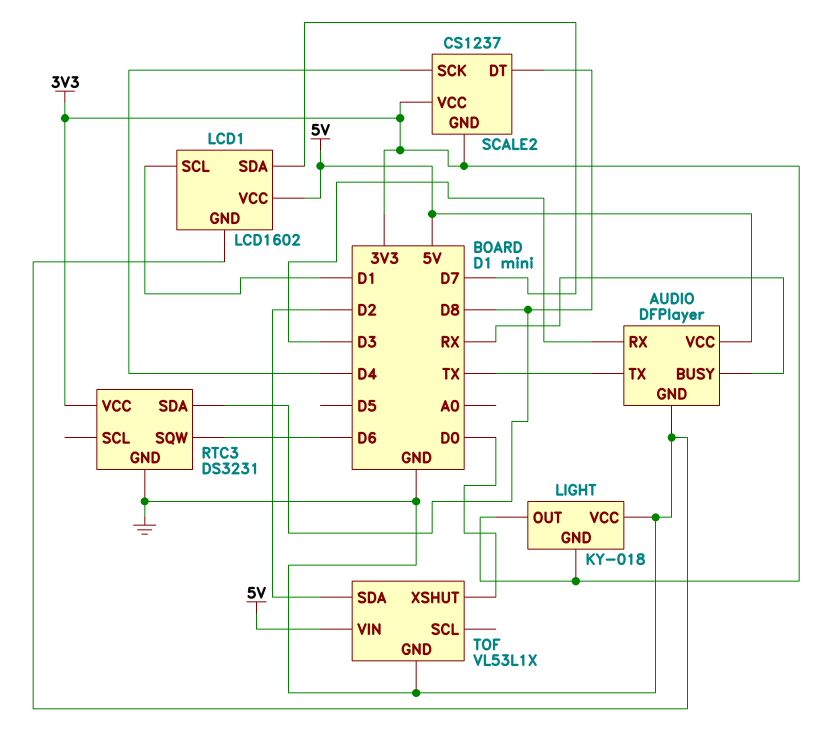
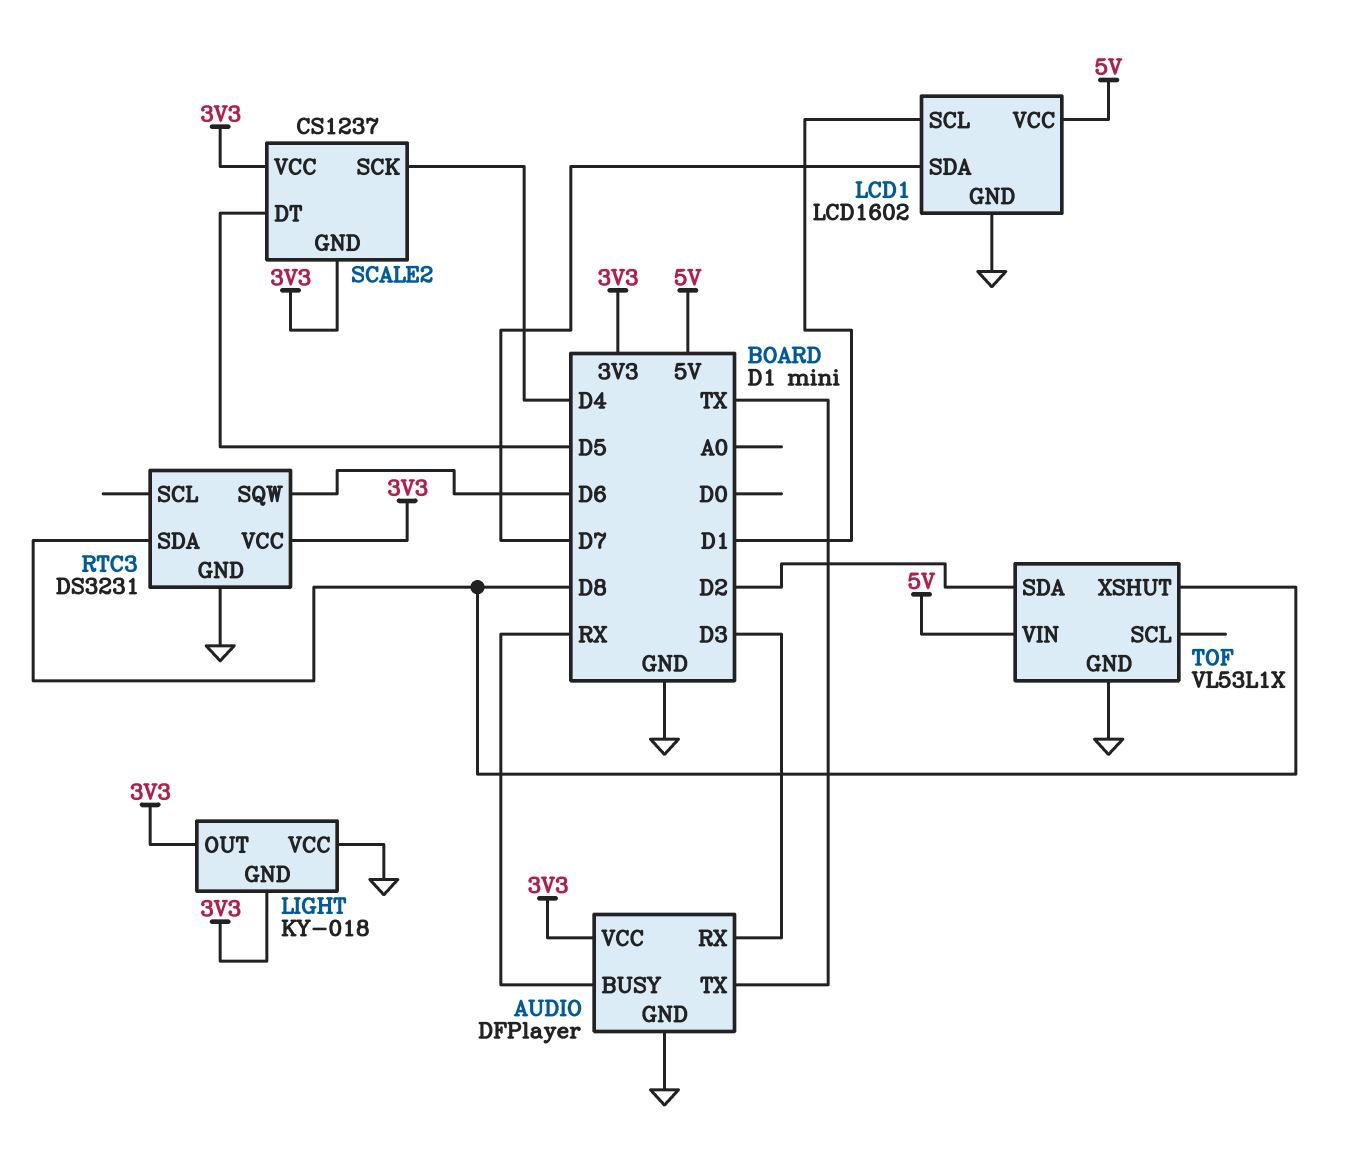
AUDIO pin VCC: 5V -> 3V3
SCALE2 pin DT: D8 -> D5
TOF pin XSHUT: D0 -> D8

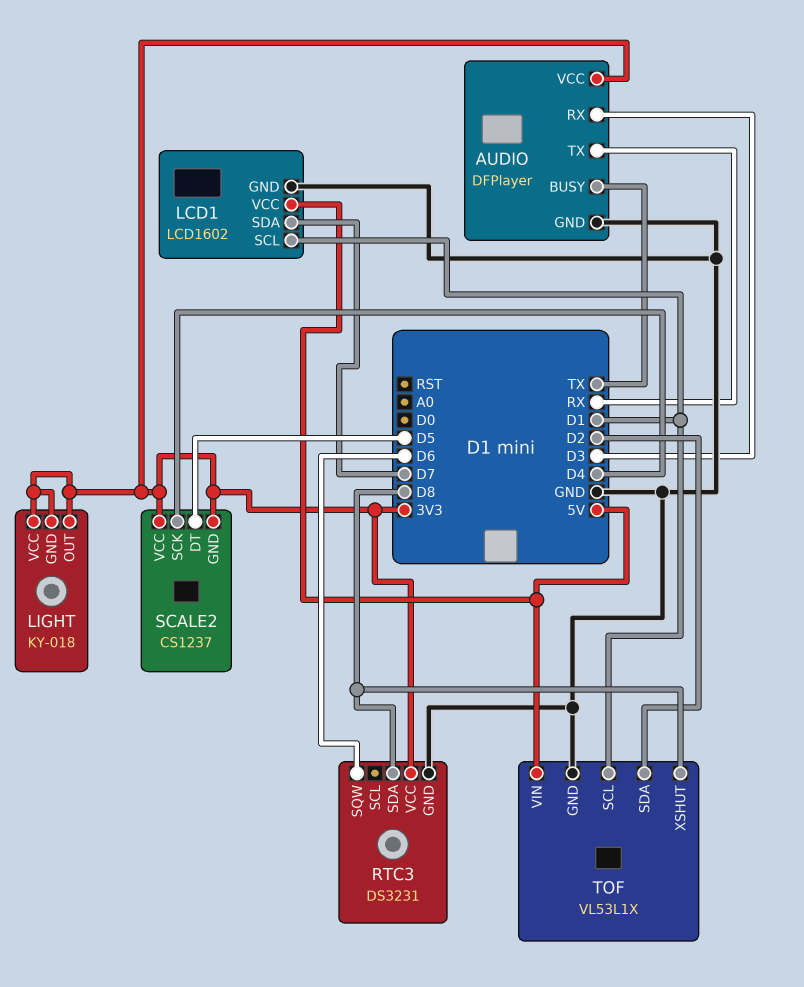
AUDIO pin BUSY: RX -> TX
AUDIO pin TX: TX -> RX
LIGHT pin VCC: GND -> 3V3
TOF pin SCL: none -> D1

